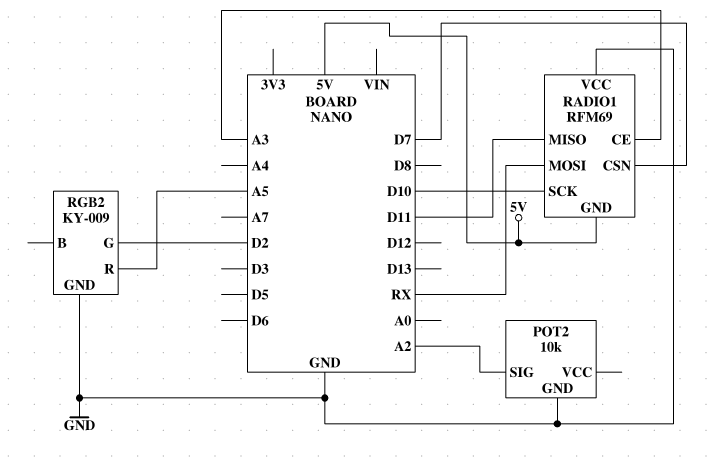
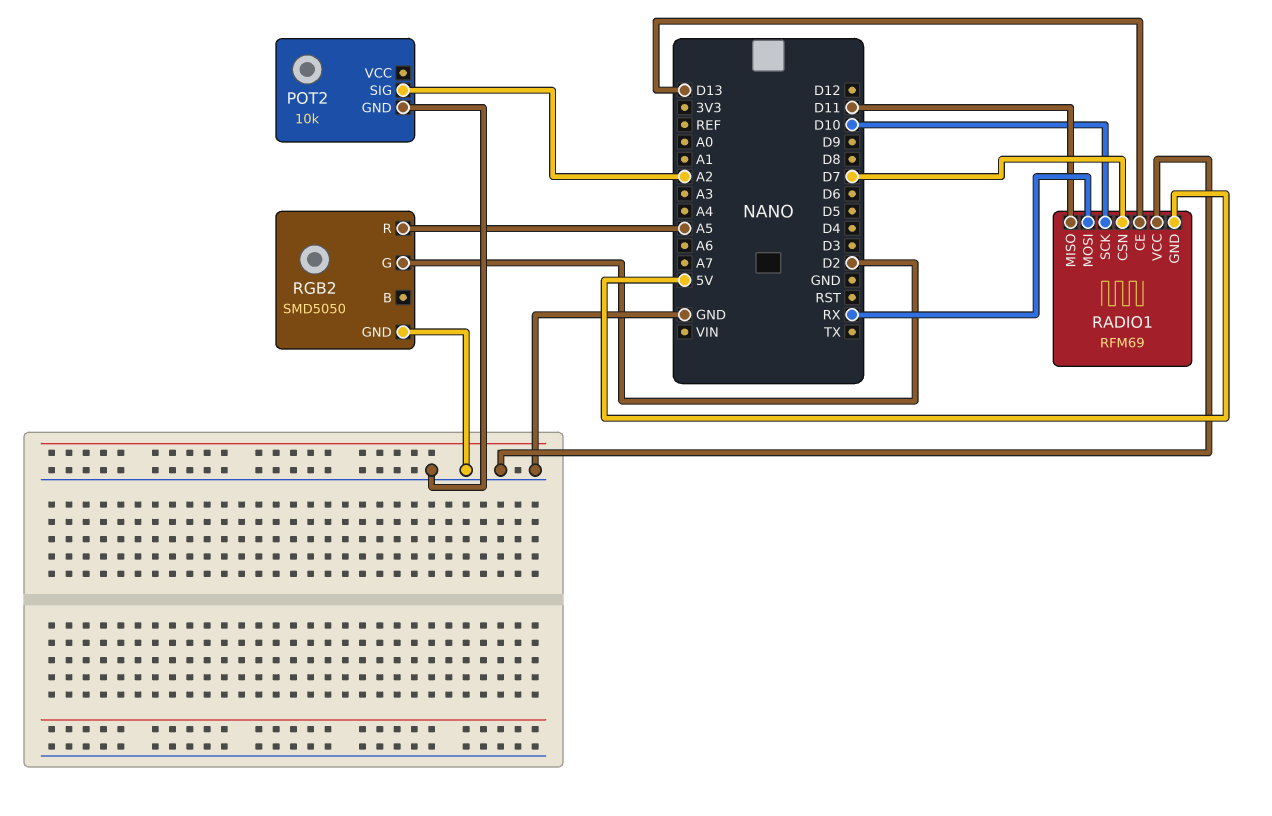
RADIO1 pin CE: A3 -> D13
RGB2: KY-009 -> SMD5050

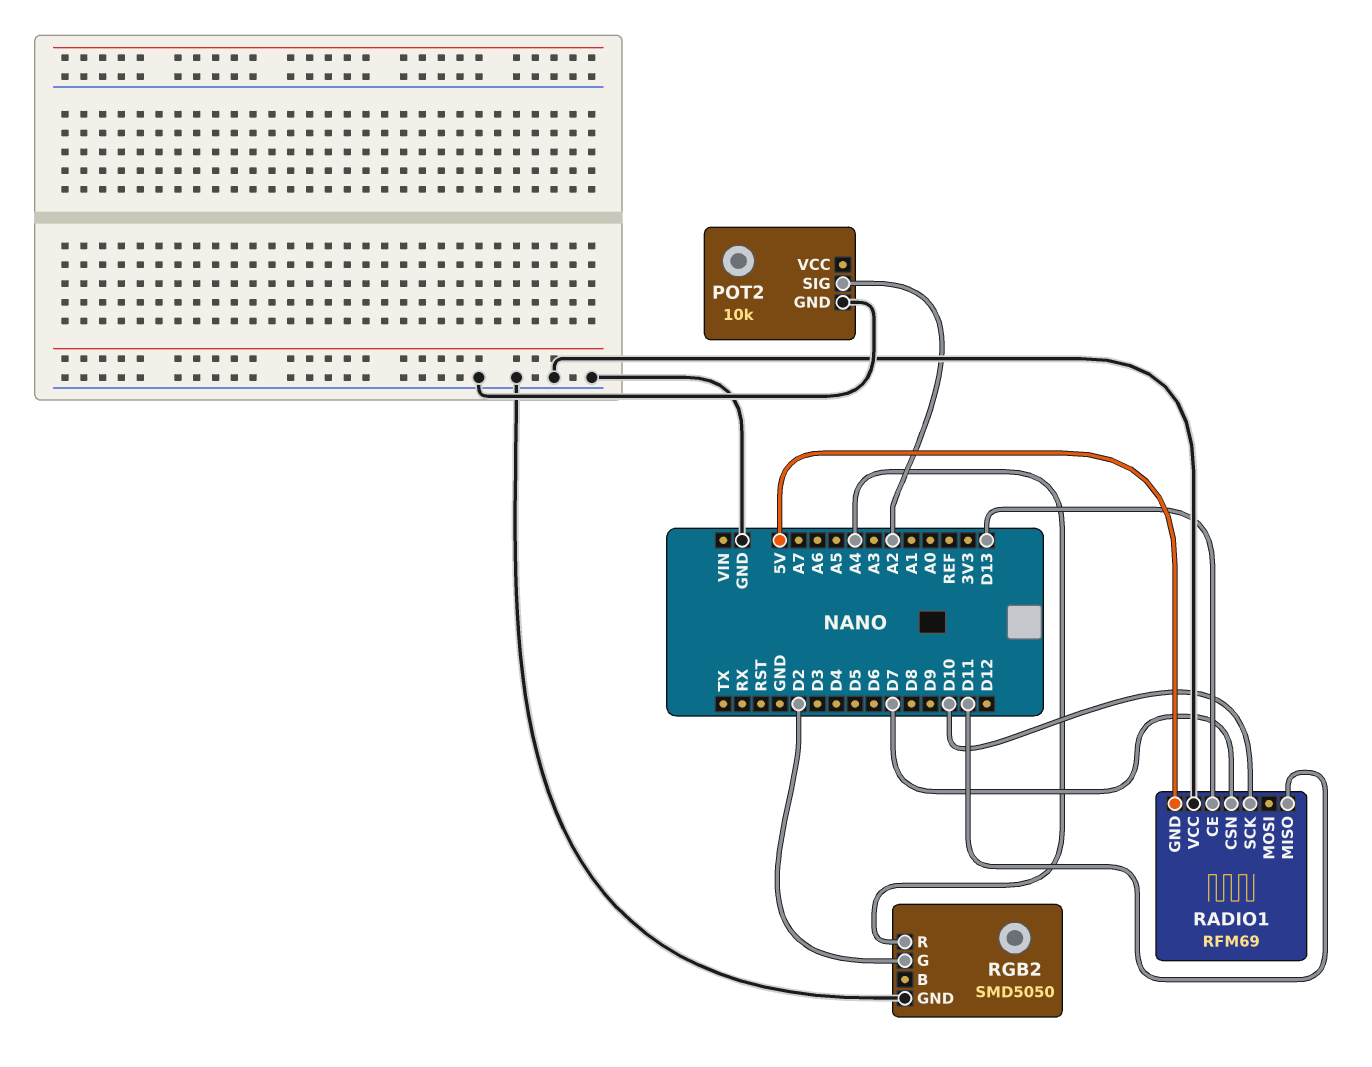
RADIO1 pin MOSI: RX -> none
RGB2 pin R: A5 -> A4

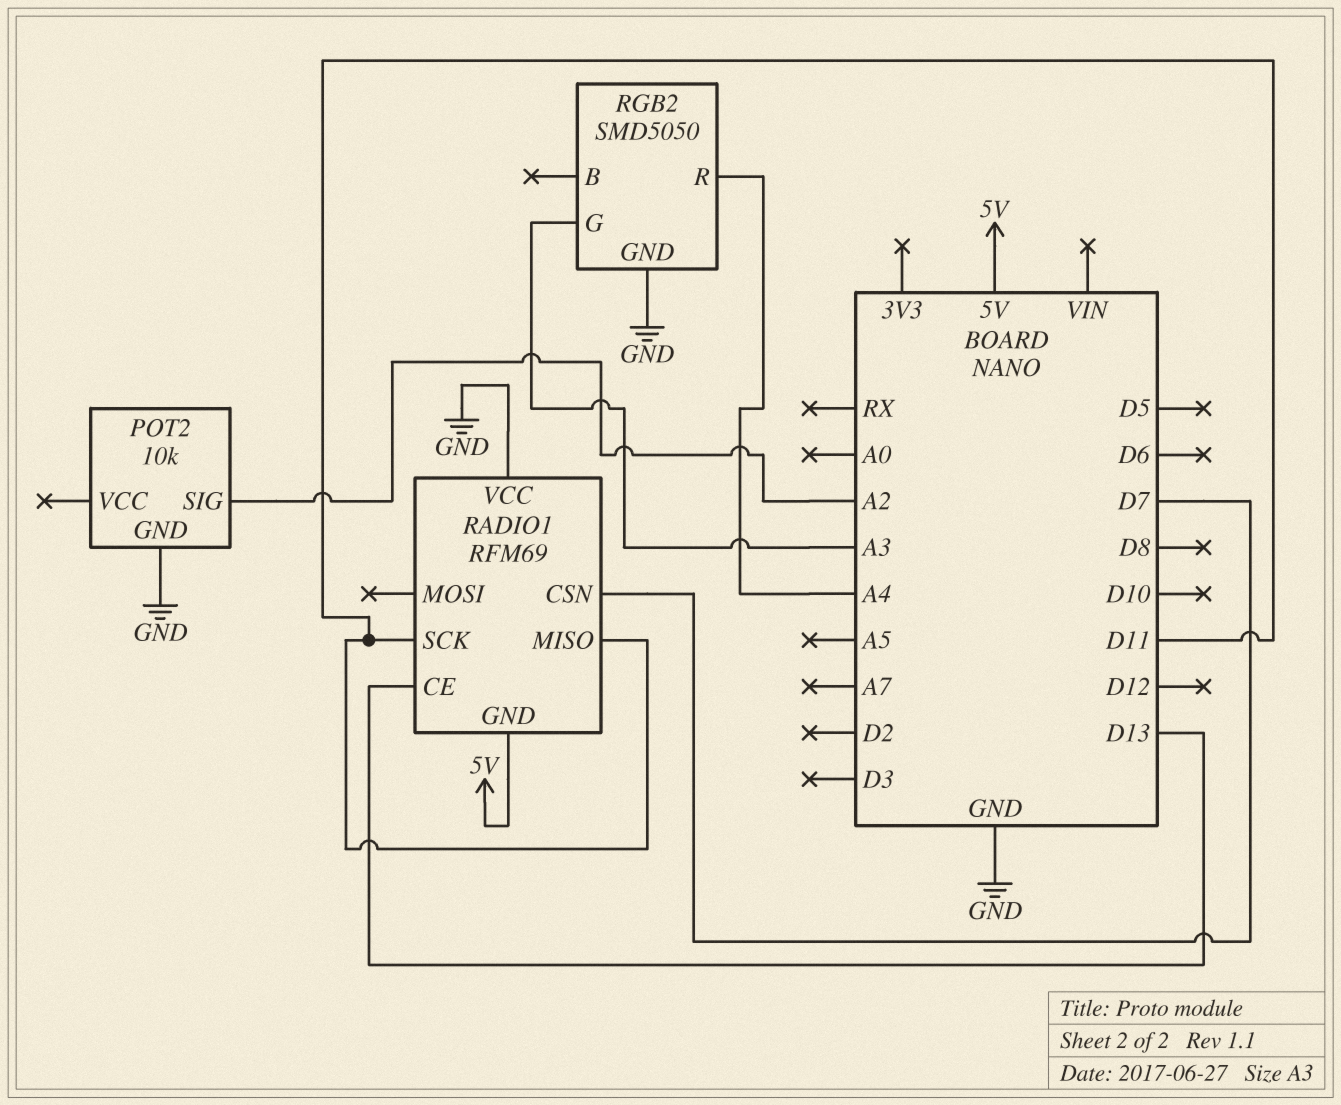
RADIO1 pin SCK: D10 -> D11
RGB2 pin G: D2 -> A3

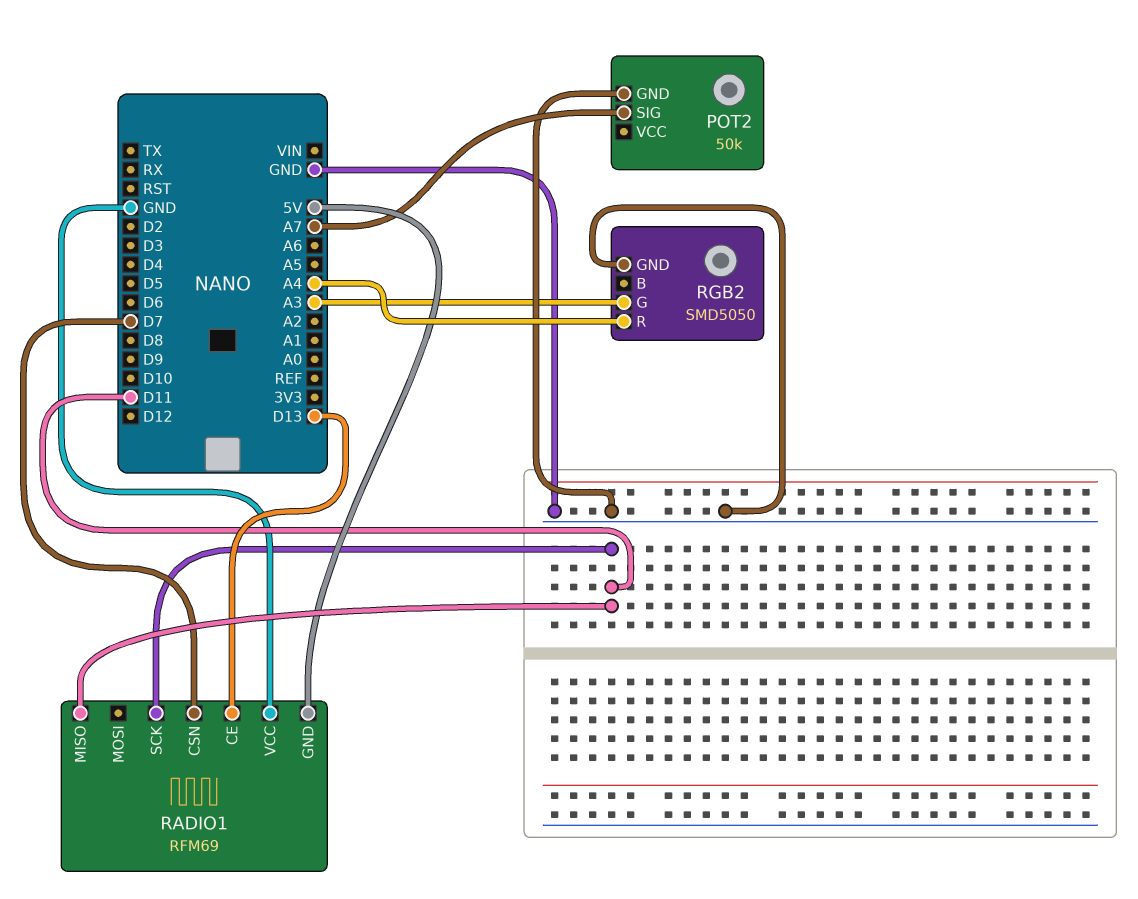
POT2: 10k -> 50k
POT2 pin SIG: A2 -> A7

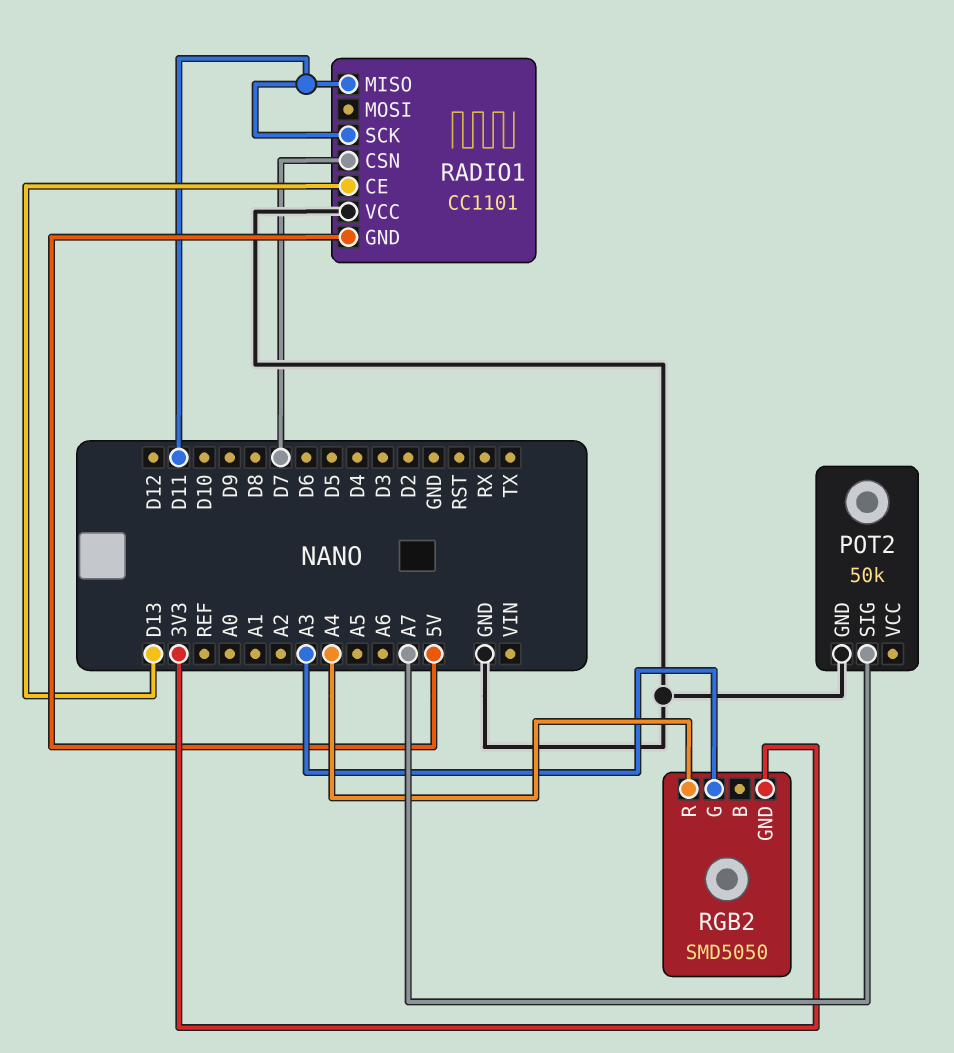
RADIO1: RFM69 -> CC1101
RGB2 pin GND: GND -> 3V3

